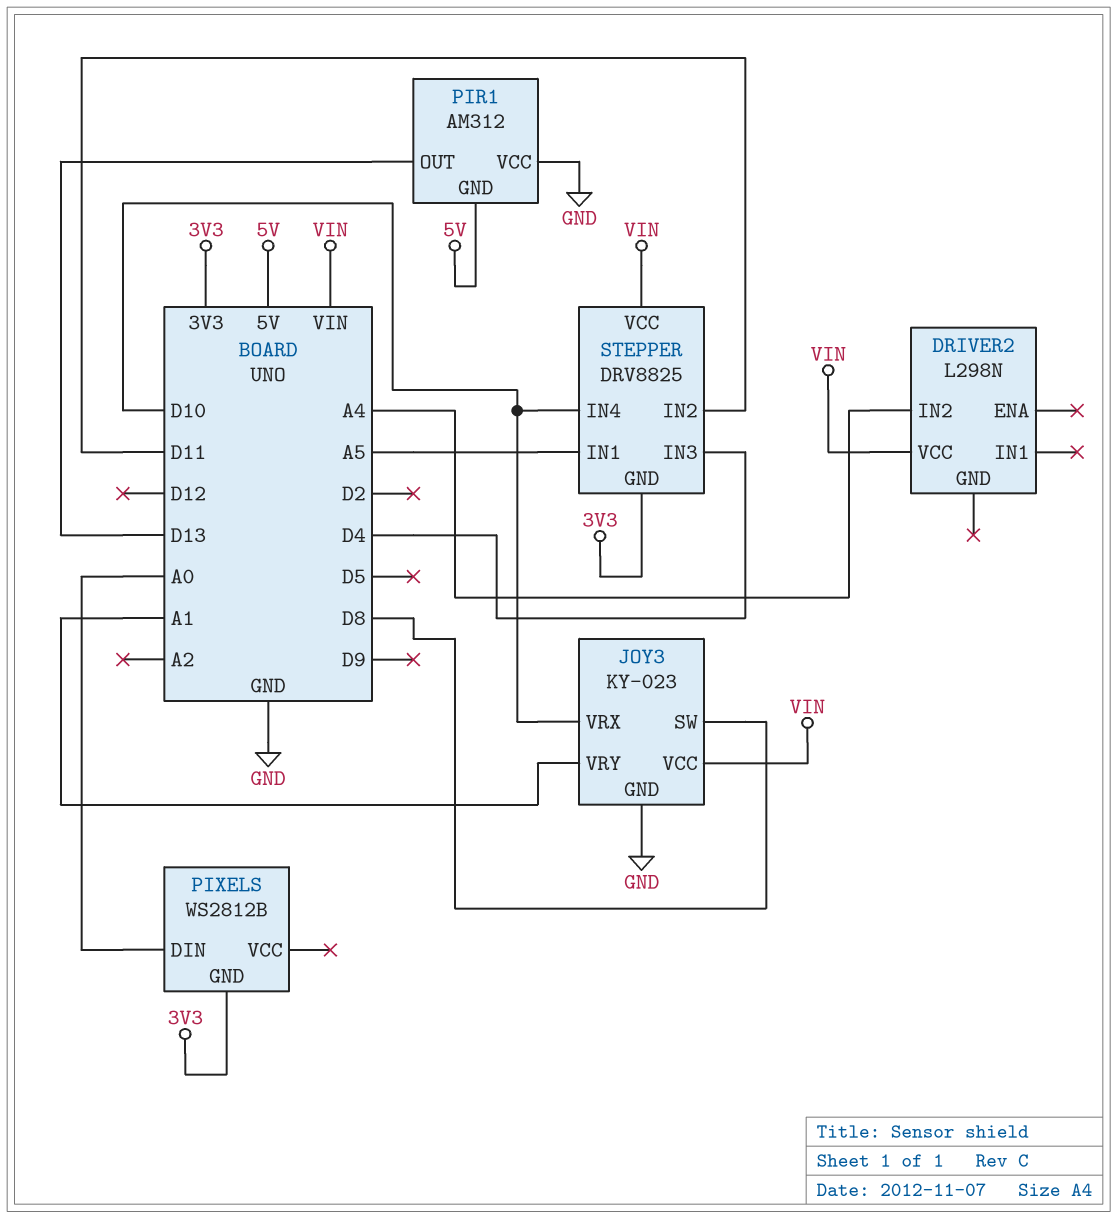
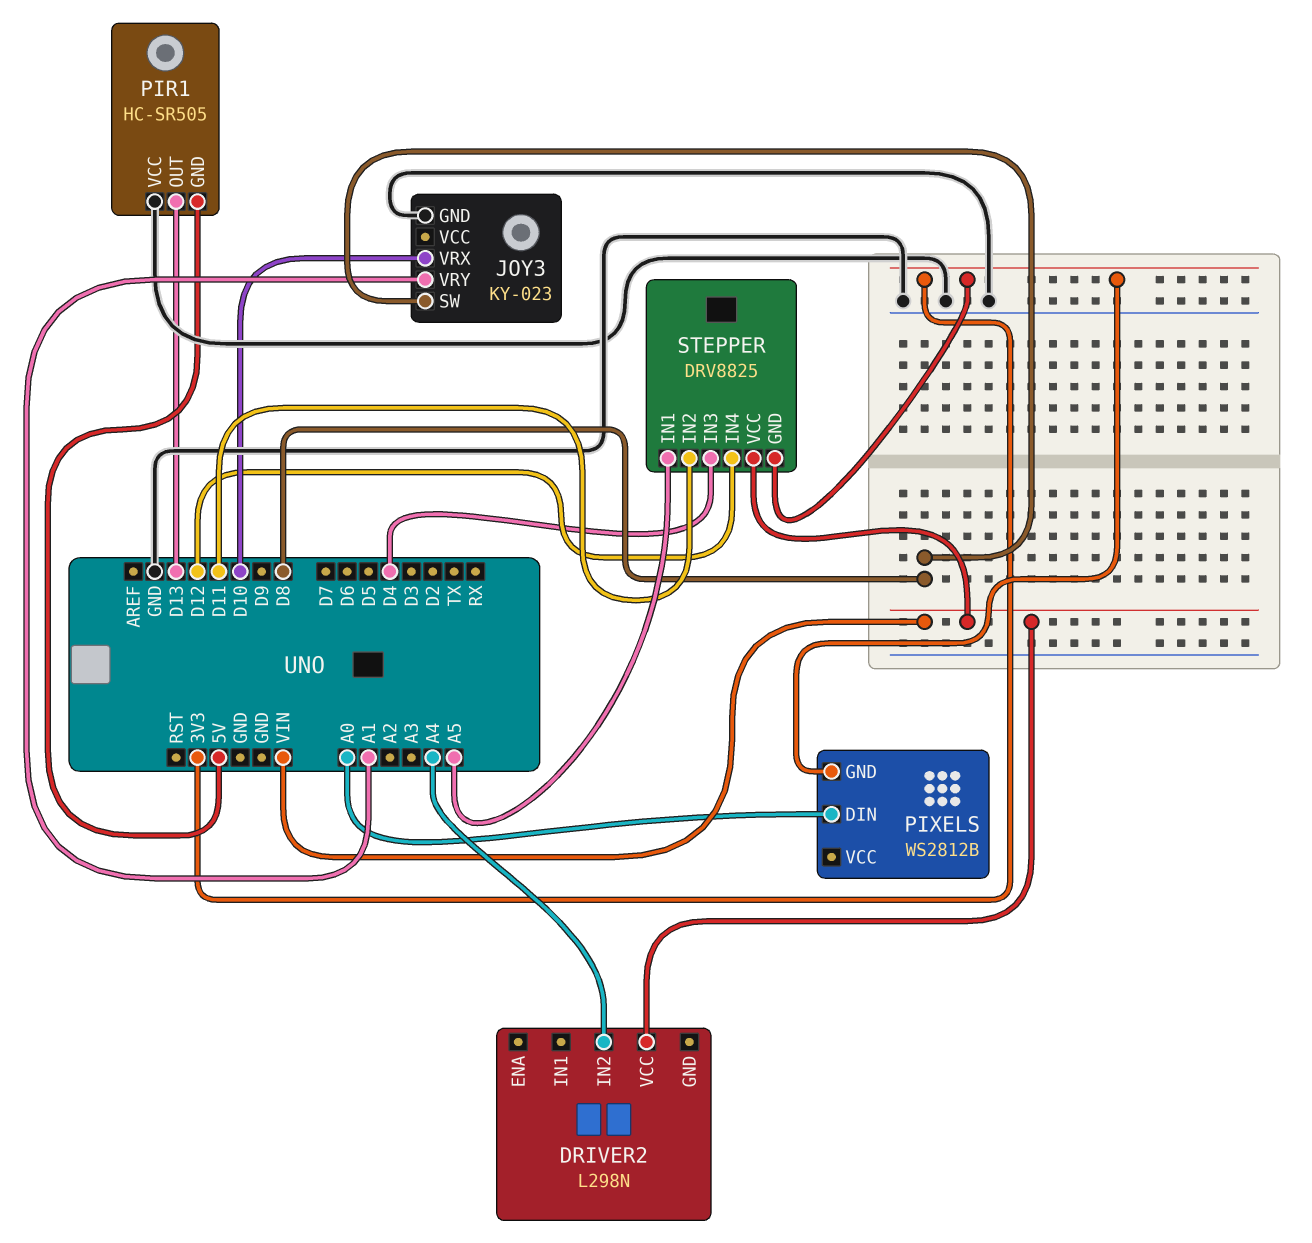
JOY3 pin VCC: VIN -> none
PIR1: AM312 -> HC-SR505
STEPPER pin IN4: D10 -> D12

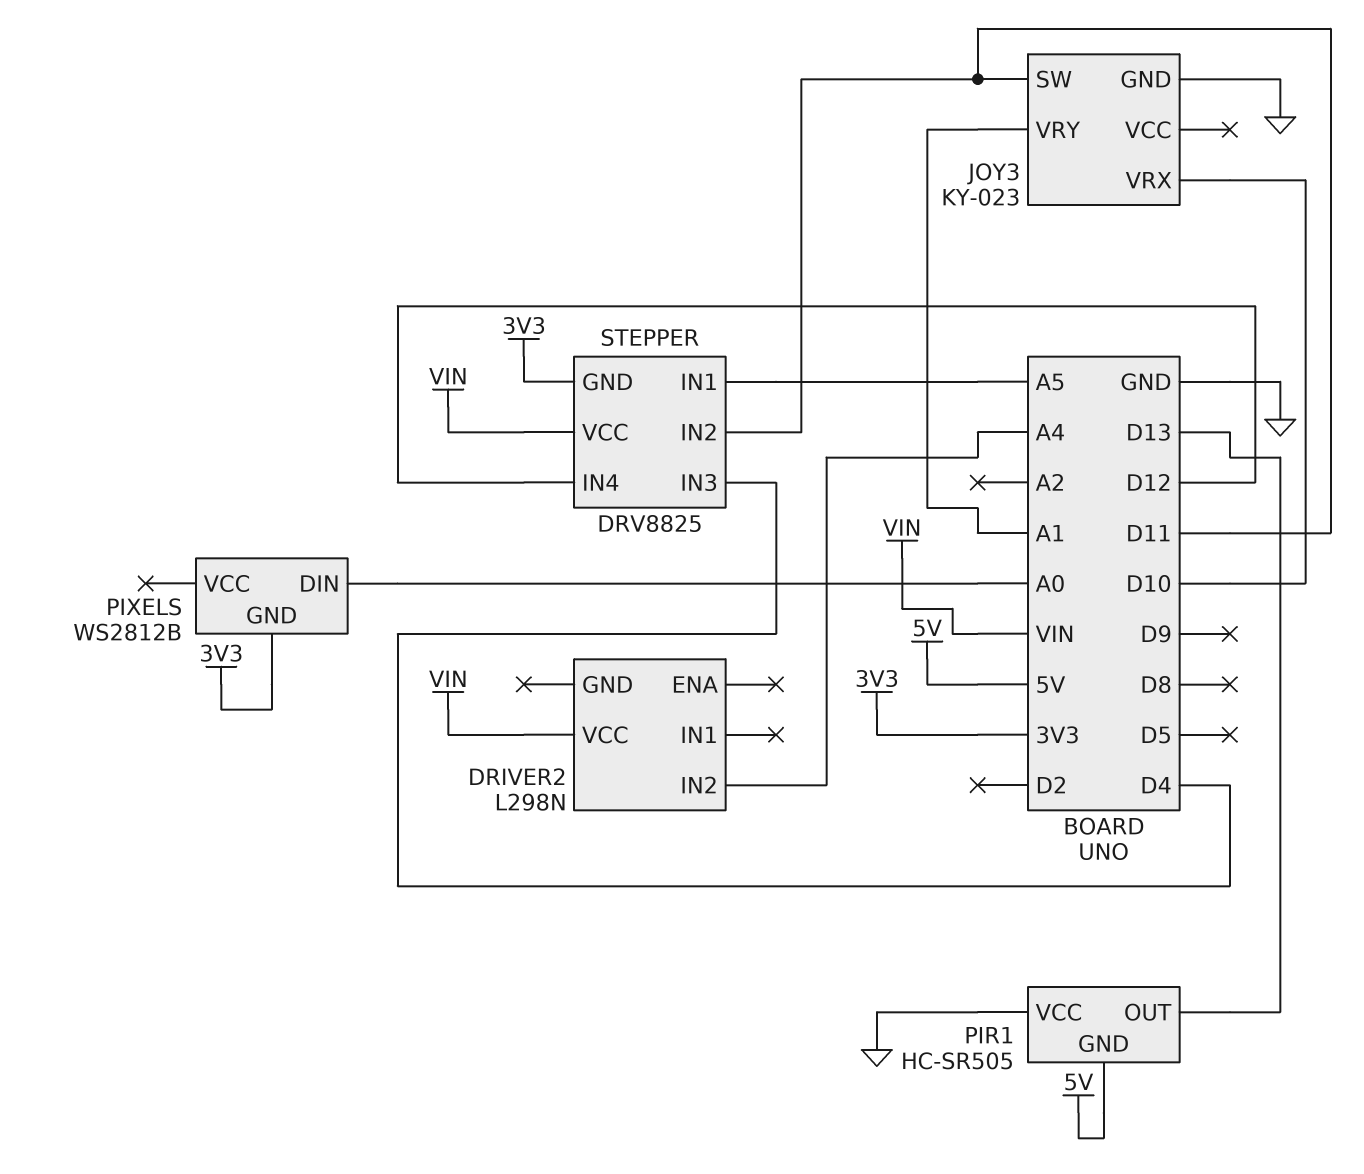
JOY3 pin SW: D8 -> D11

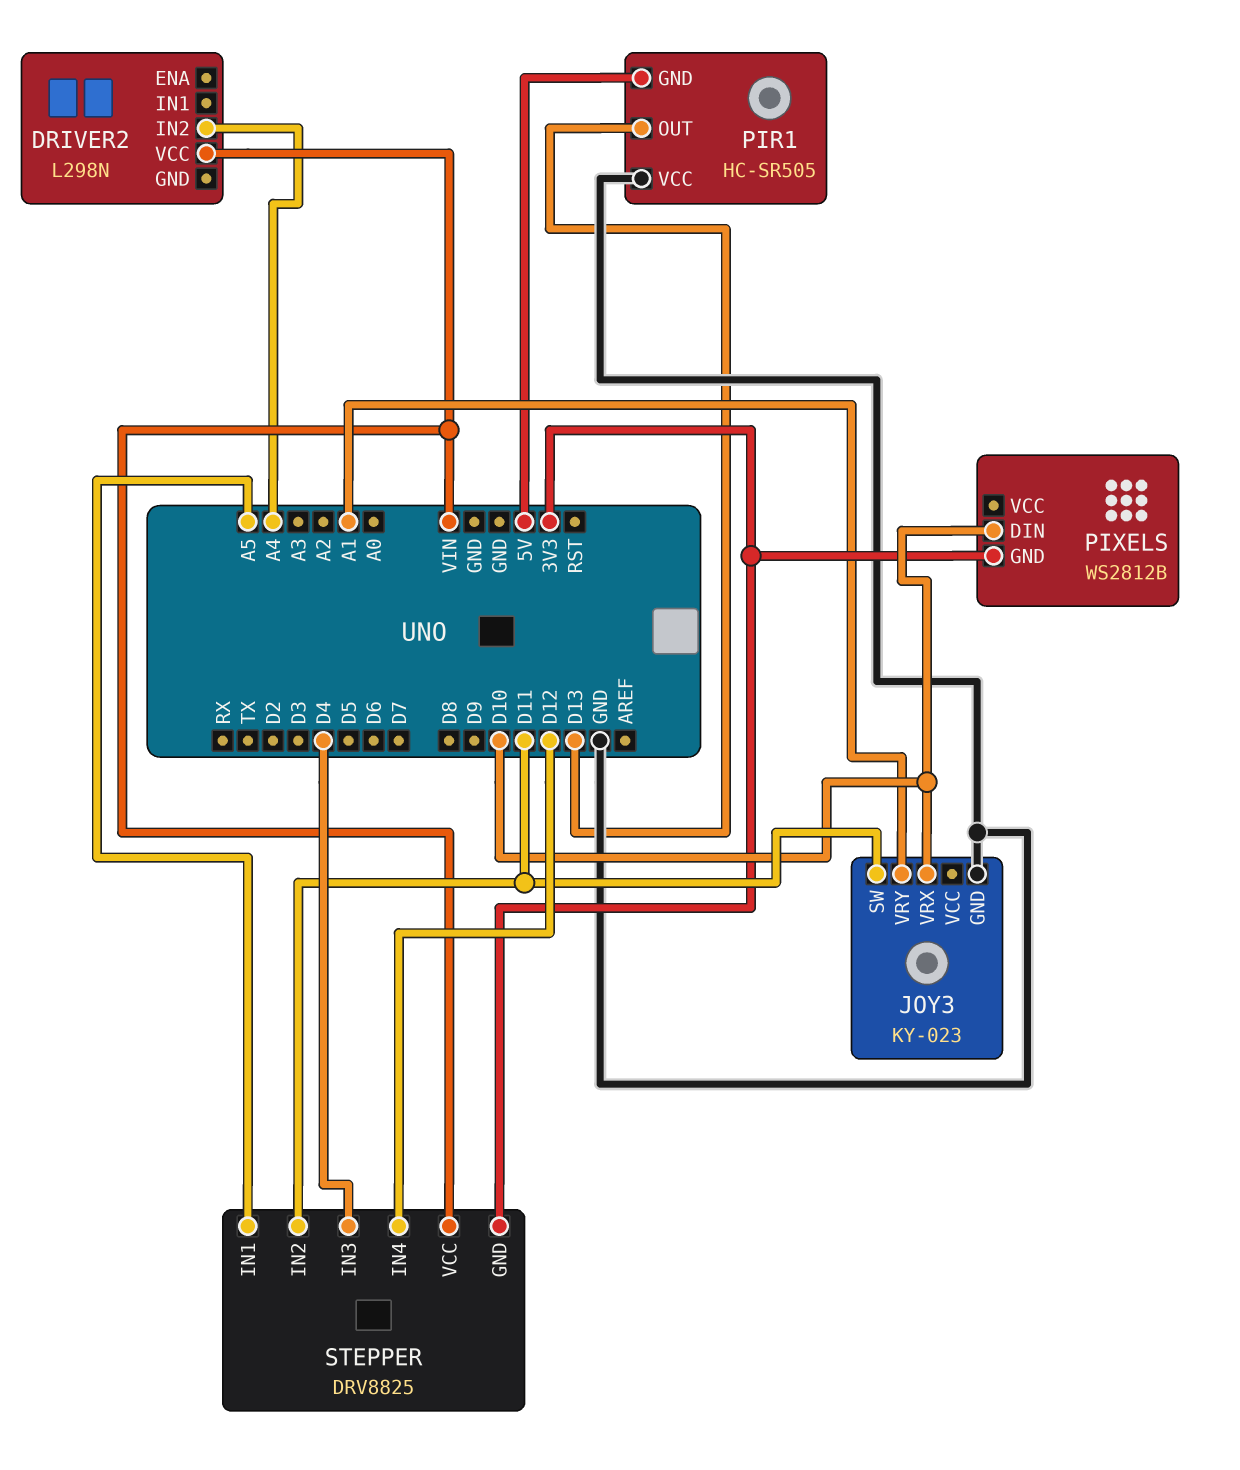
PIXELS pin DIN: A0 -> D10

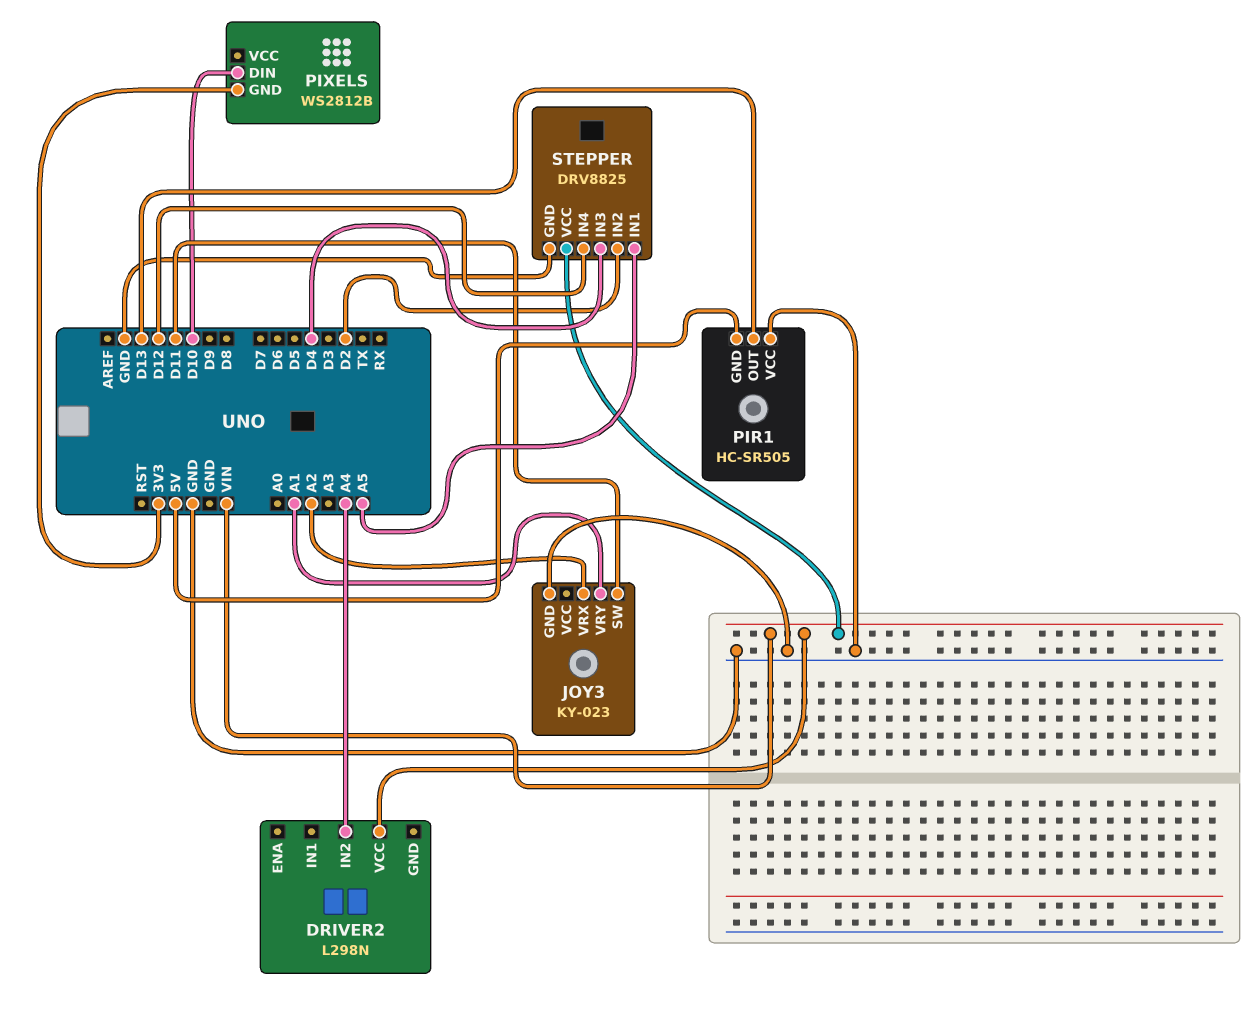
JOY3 pin VRX: D10 -> A2
STEPPER pin GND: 3V3 -> GND
STEPPER pin IN2: D11 -> D2

